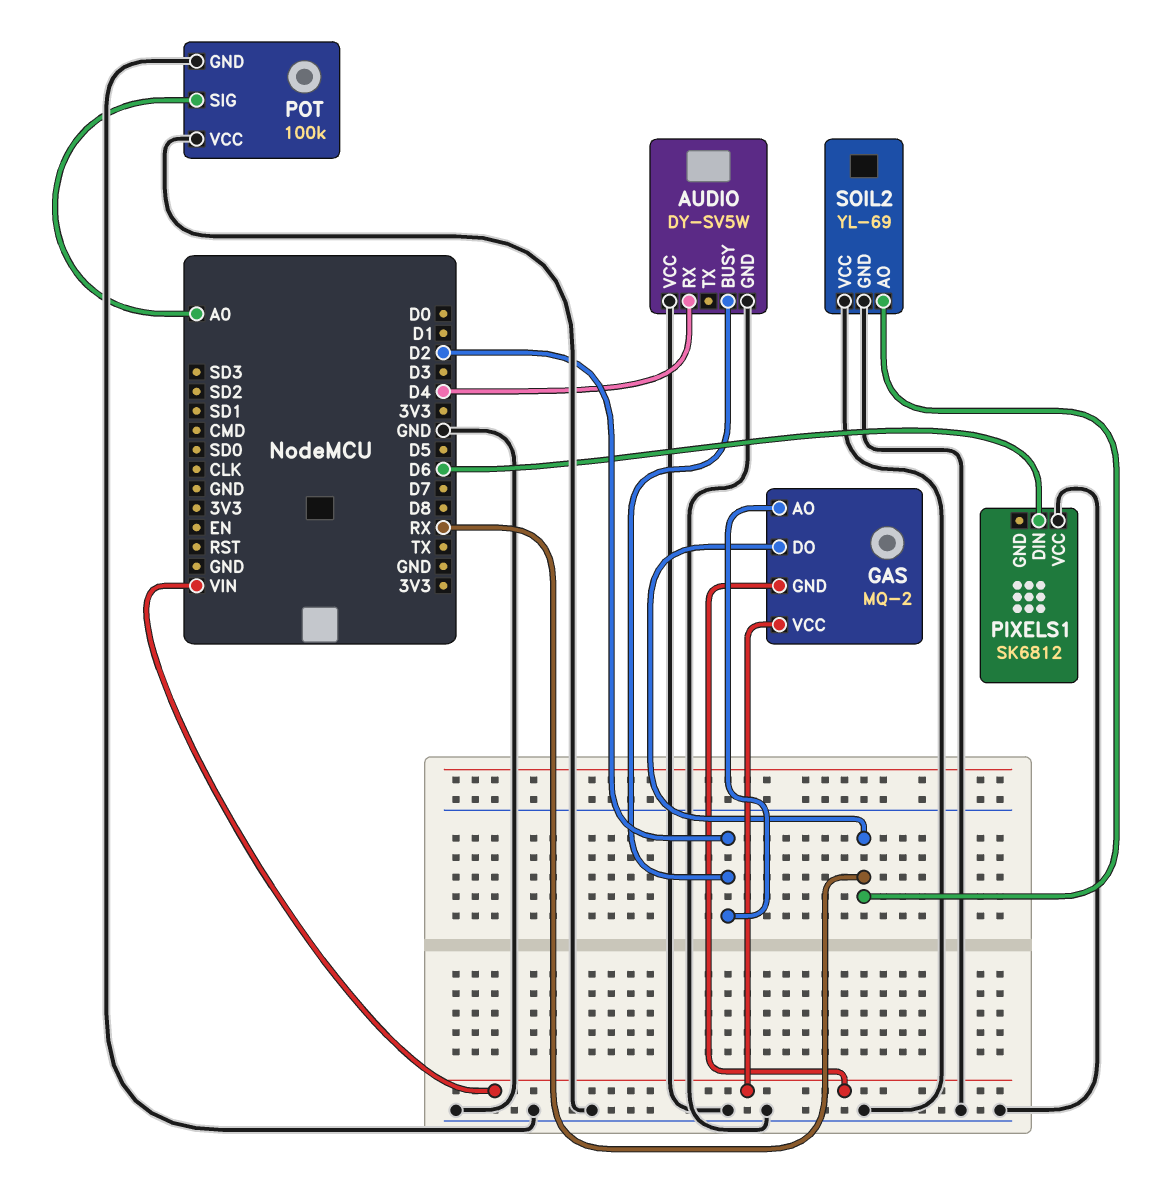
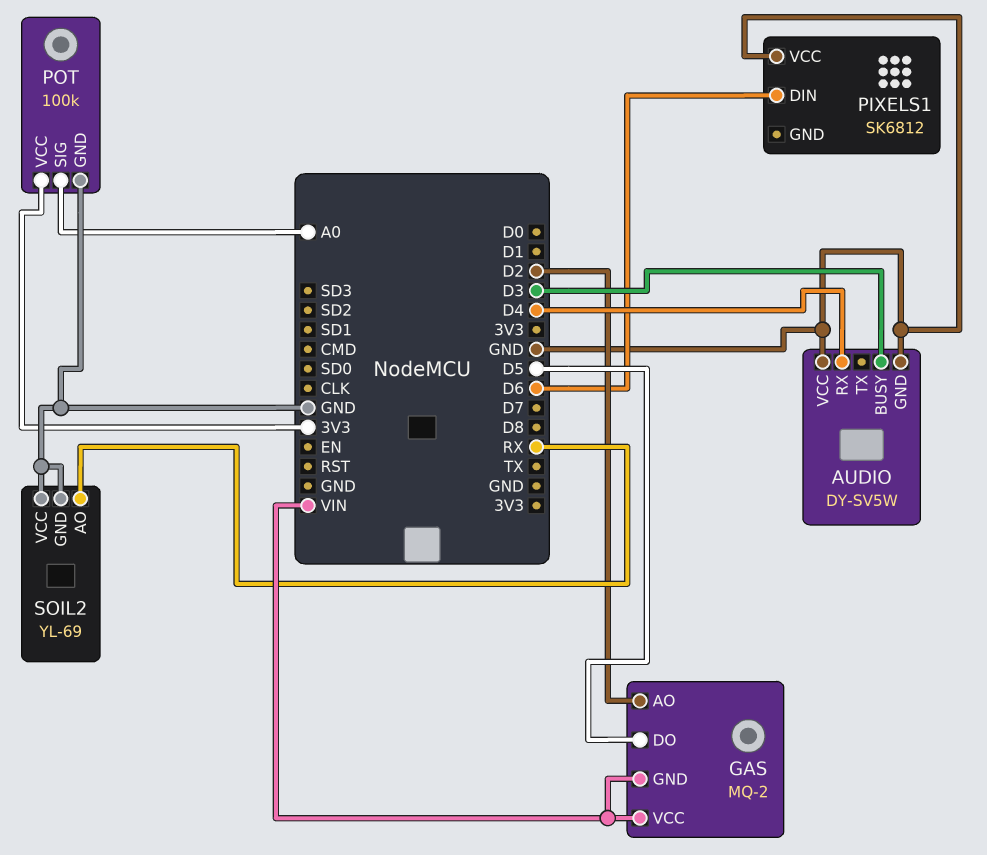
AUDIO pin BUSY: D2 -> D3
GAS pin DO: RX -> D5
POT pin VCC: GND -> 3V3

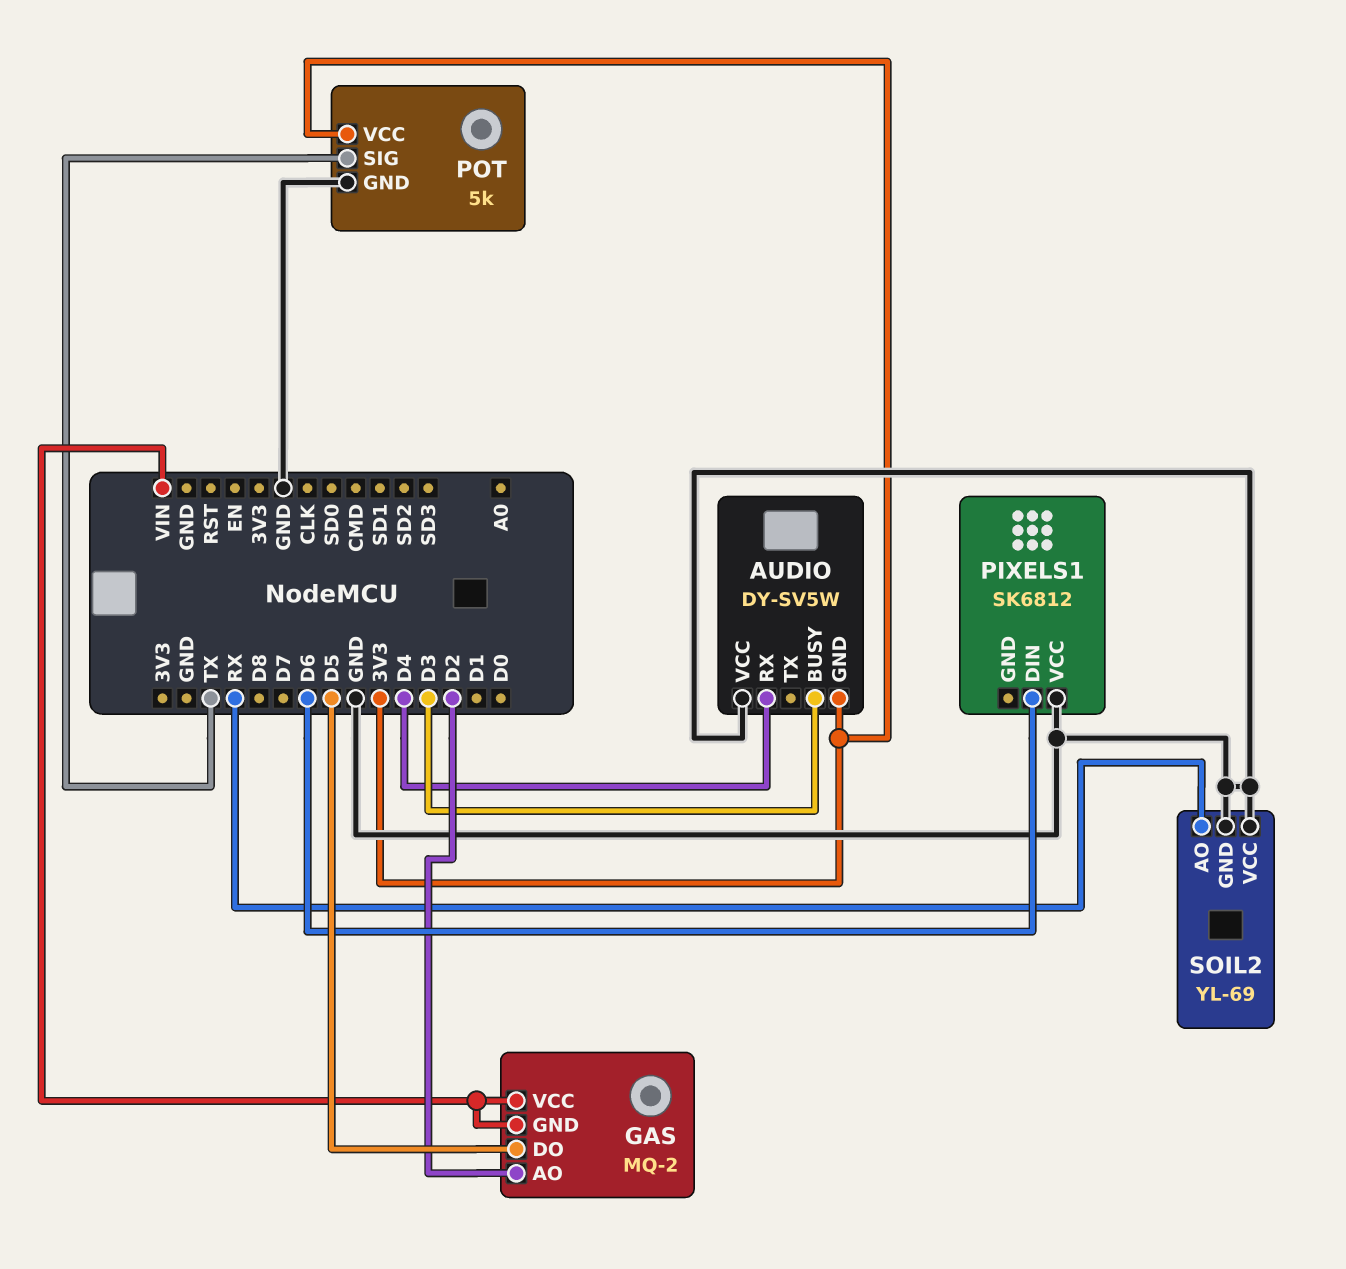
AUDIO pin GND: GND -> 3V3
POT: 100k -> 5k
POT pin SIG: A0 -> TX

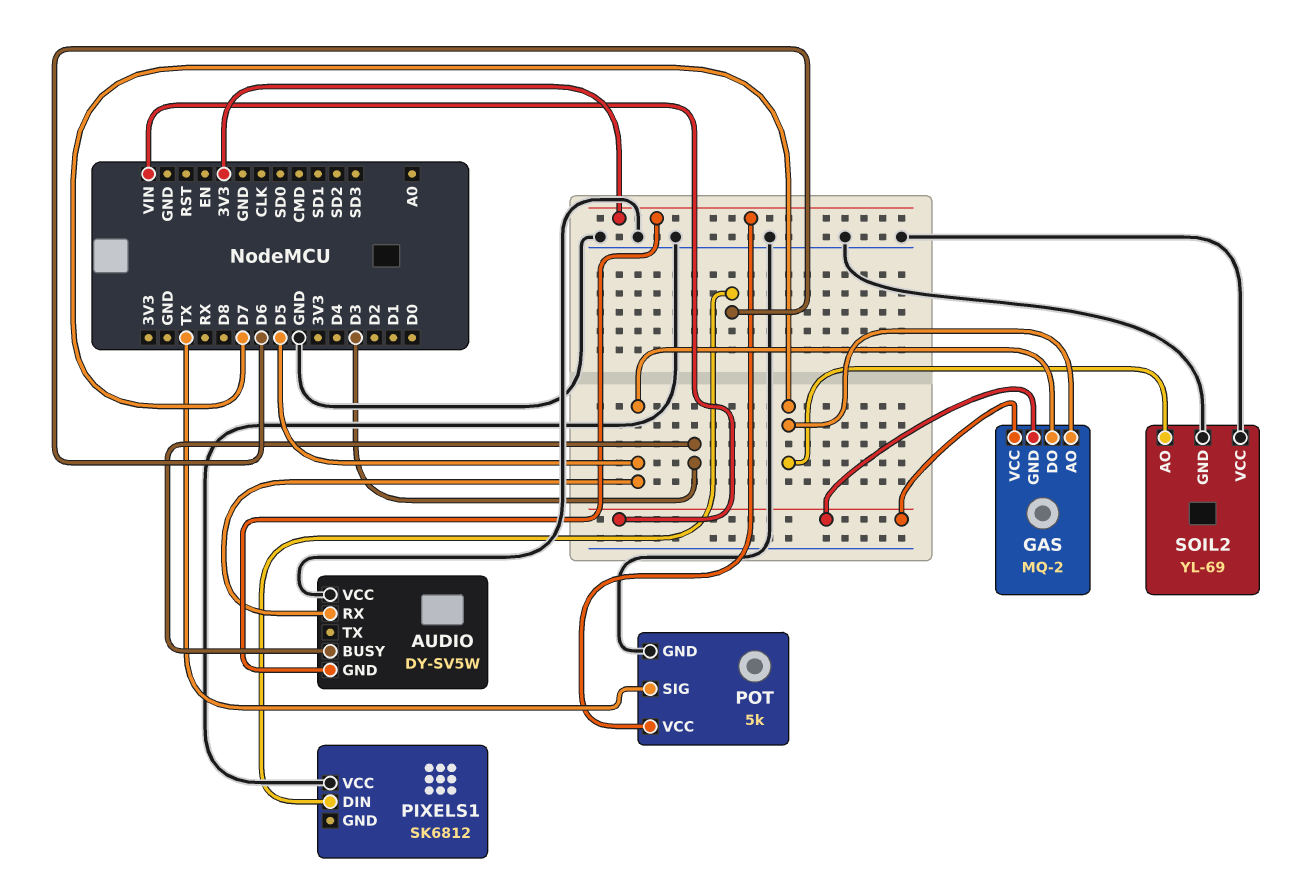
AUDIO pin RX: D4 -> D5
GAS pin AO: D2 -> D7
SOIL2 pin AO: RX -> D7

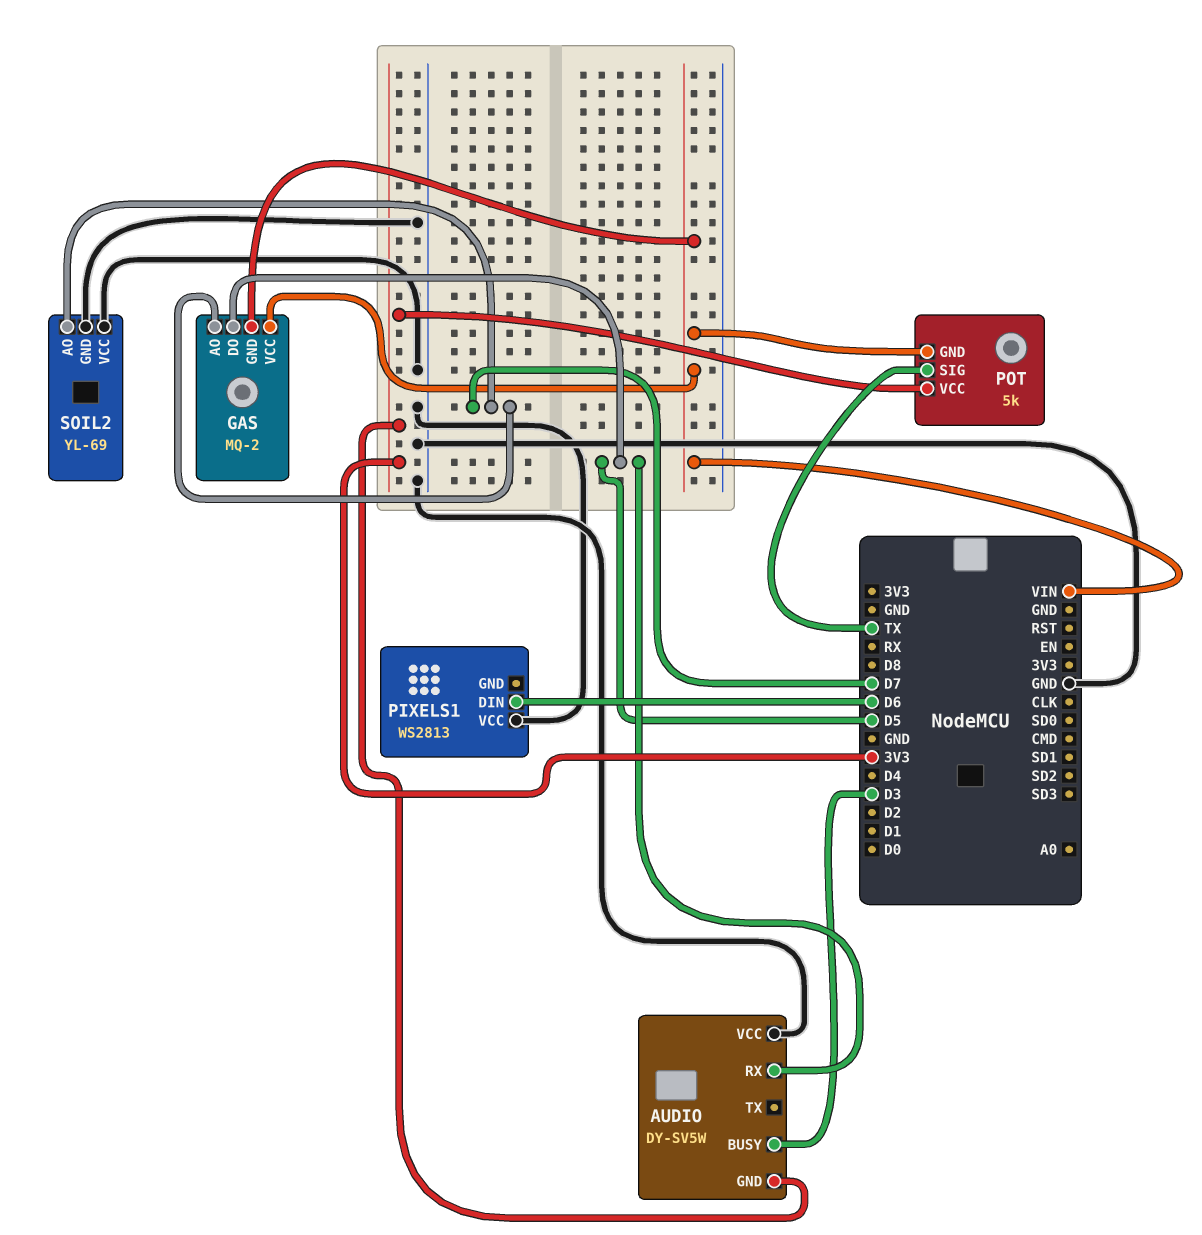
PIXELS1: SK6812 -> WS2813
POT pin GND: GND -> VIN

